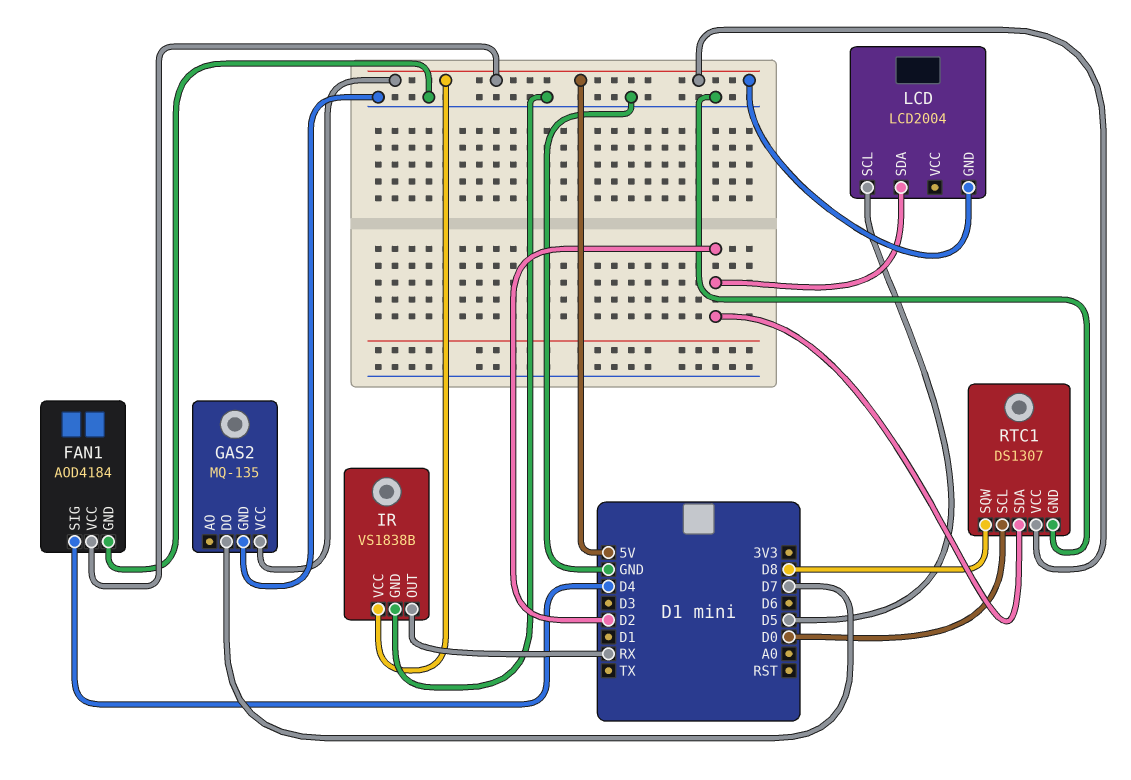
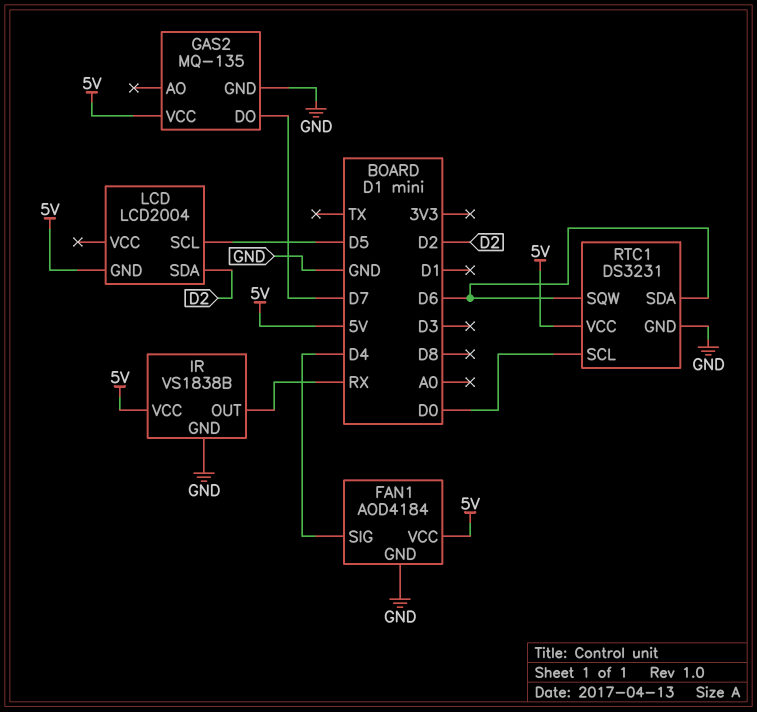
RTC1: DS1307 -> DS3231
RTC1 pin SDA: D2 -> D6
RTC1 pin SQW: D8 -> D6

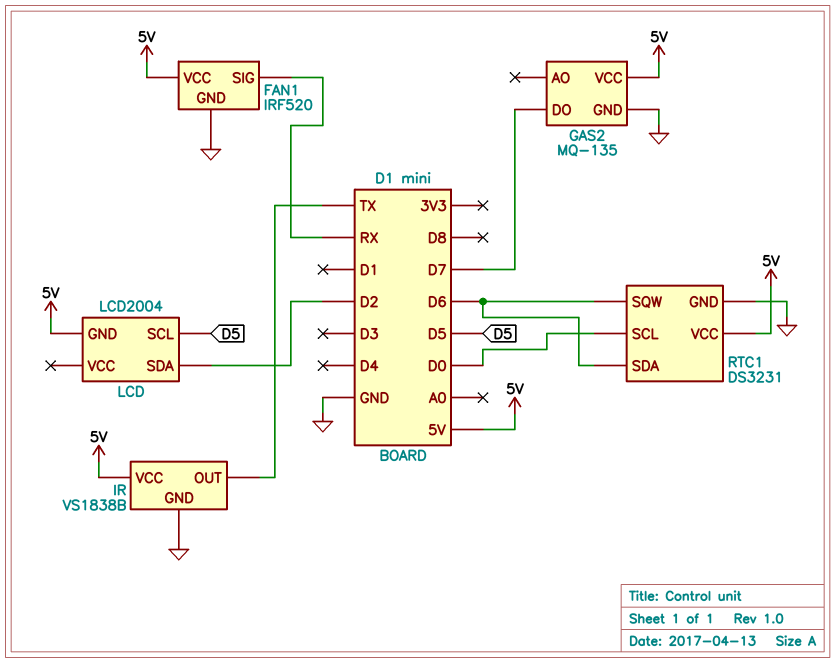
FAN1: AOD4184 -> IRF520
FAN1 pin SIG: D4 -> RX
IR pin OUT: RX -> TX

